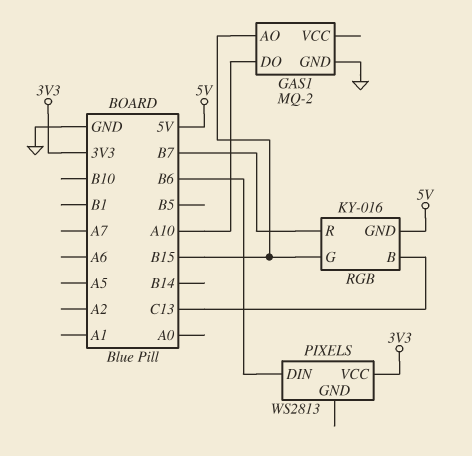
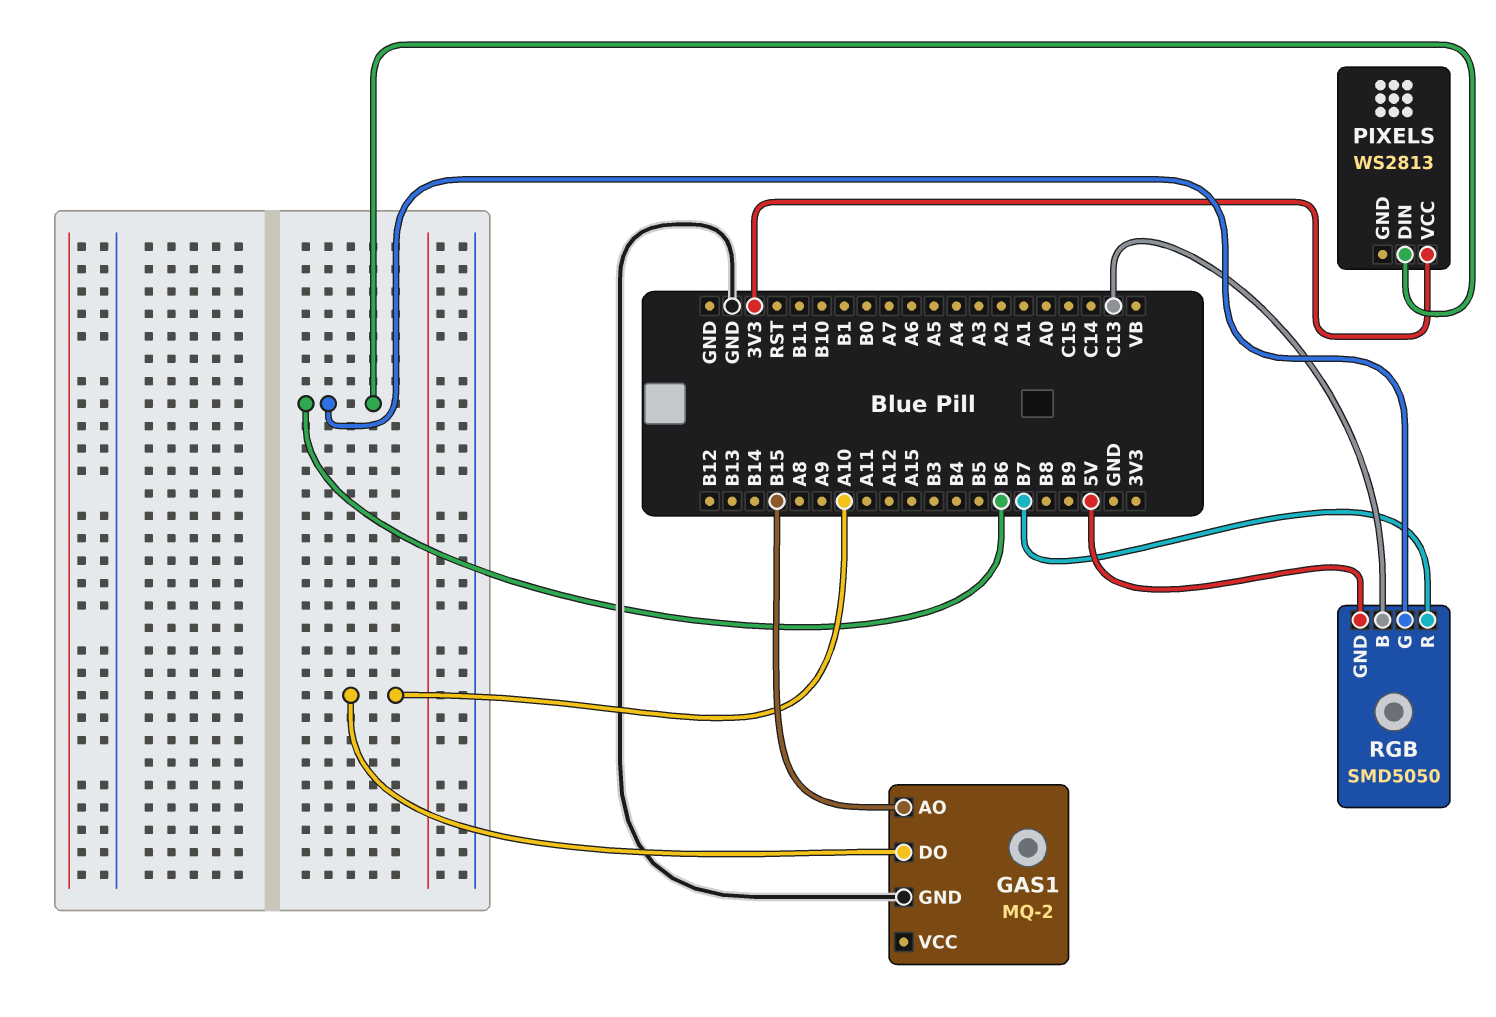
RGB: KY-016 -> SMD5050
RGB pin G: B15 -> B6

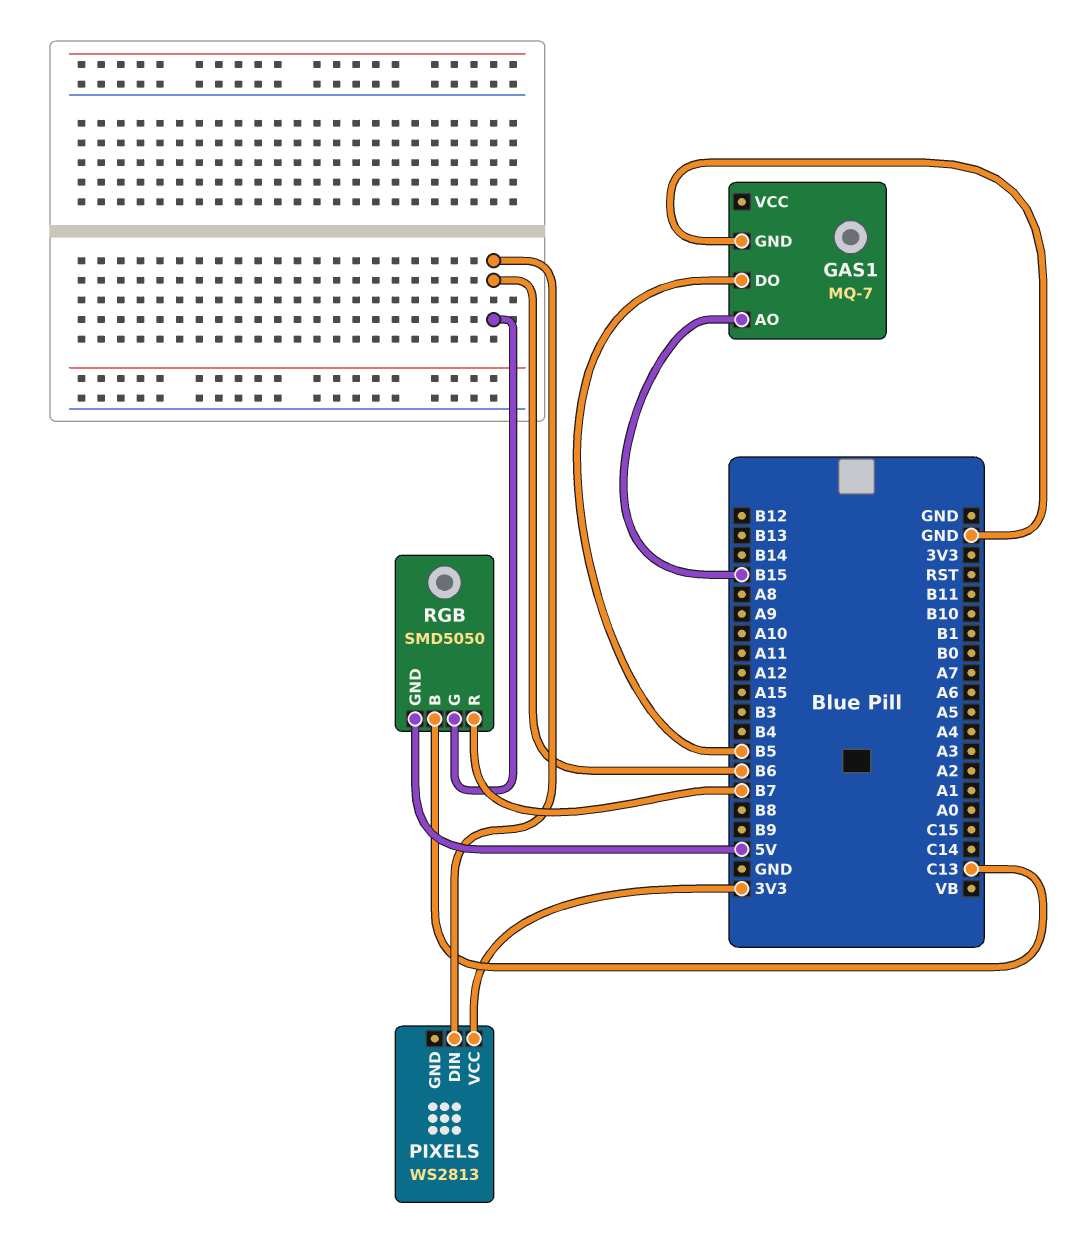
GAS1: MQ-2 -> MQ-7
GAS1 pin DO: A10 -> B5

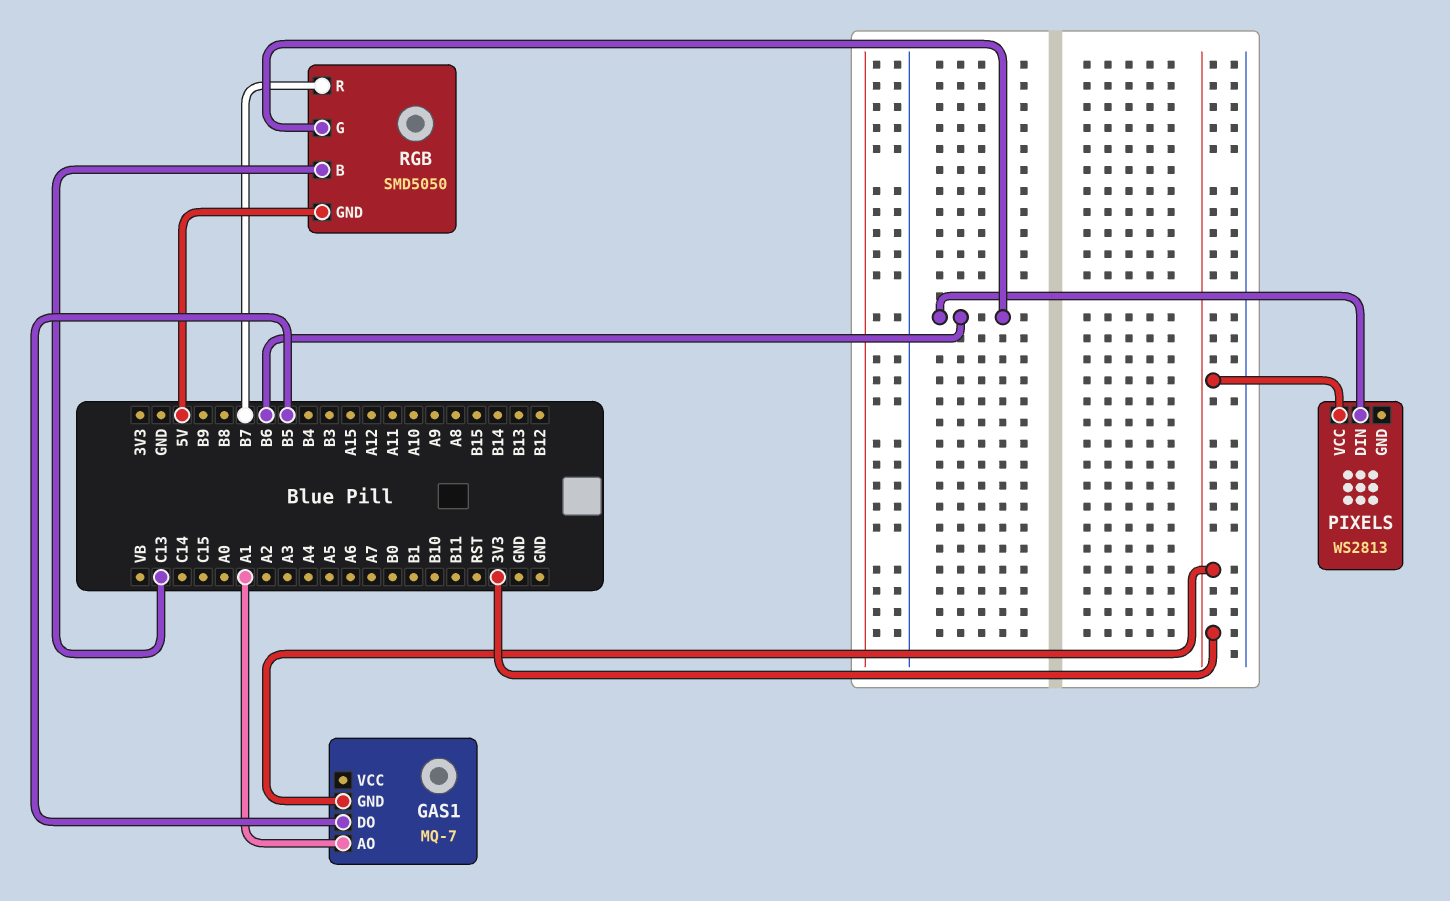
GAS1 pin AO: B15 -> A1
GAS1 pin GND: GND -> 3V3

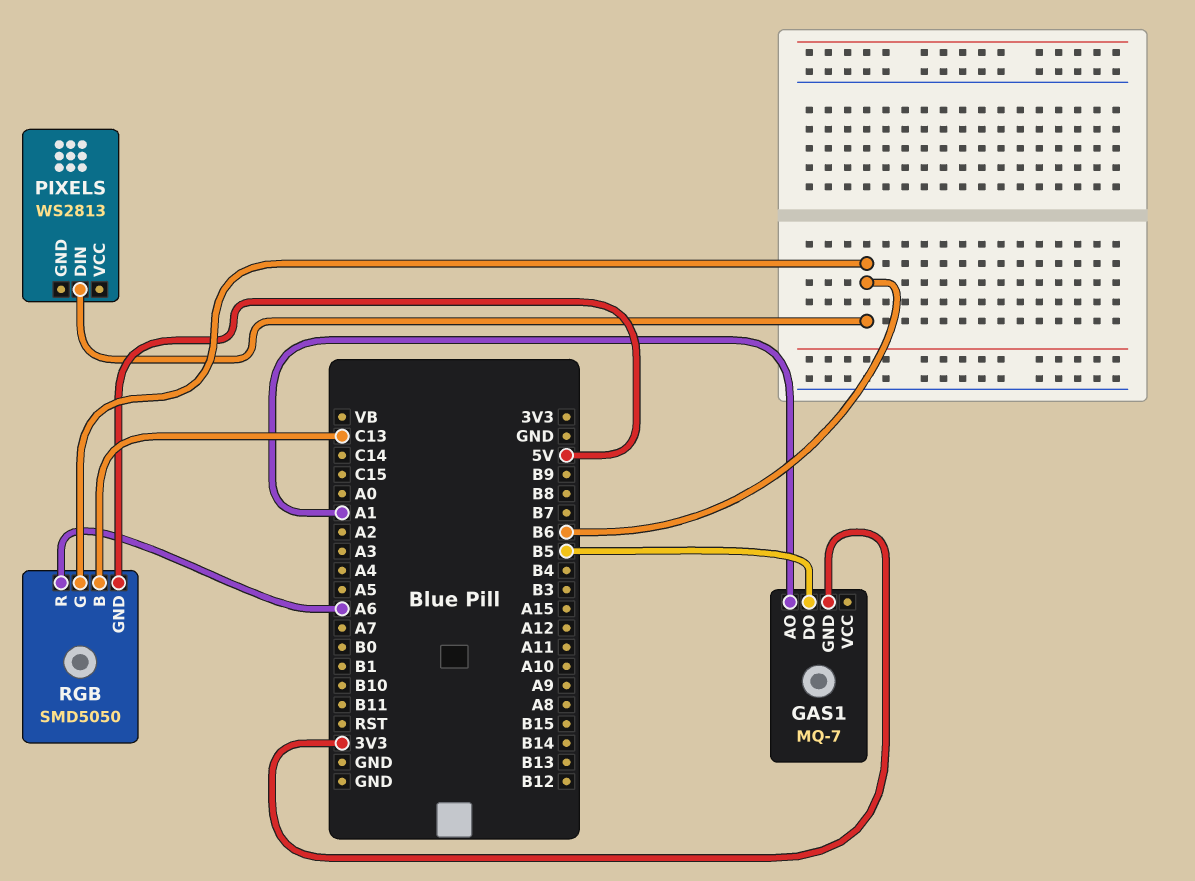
PIXELS pin VCC: 3V3 -> none
RGB pin R: B7 -> A6

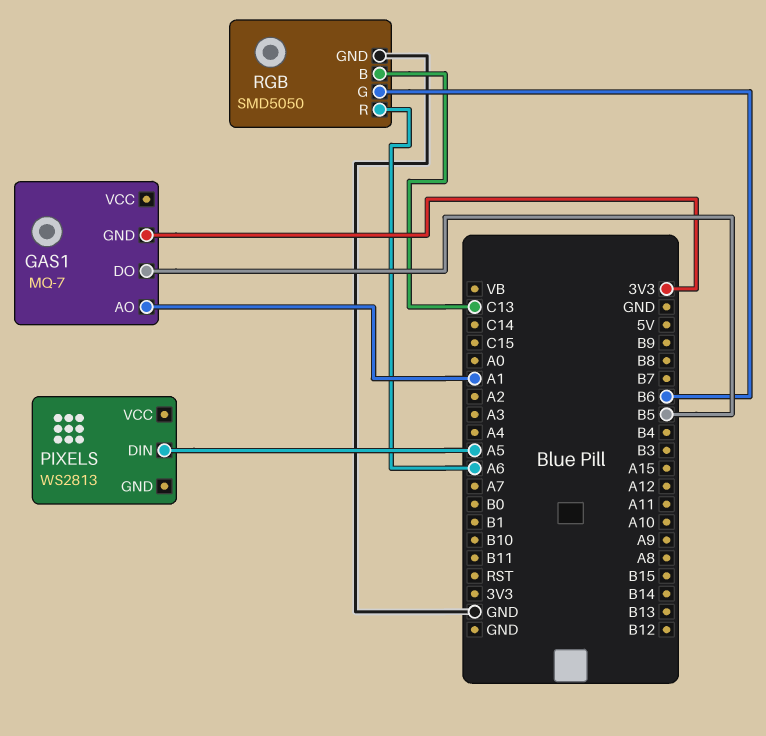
PIXELS pin DIN: B6 -> A5
RGB pin GND: 5V -> GND

